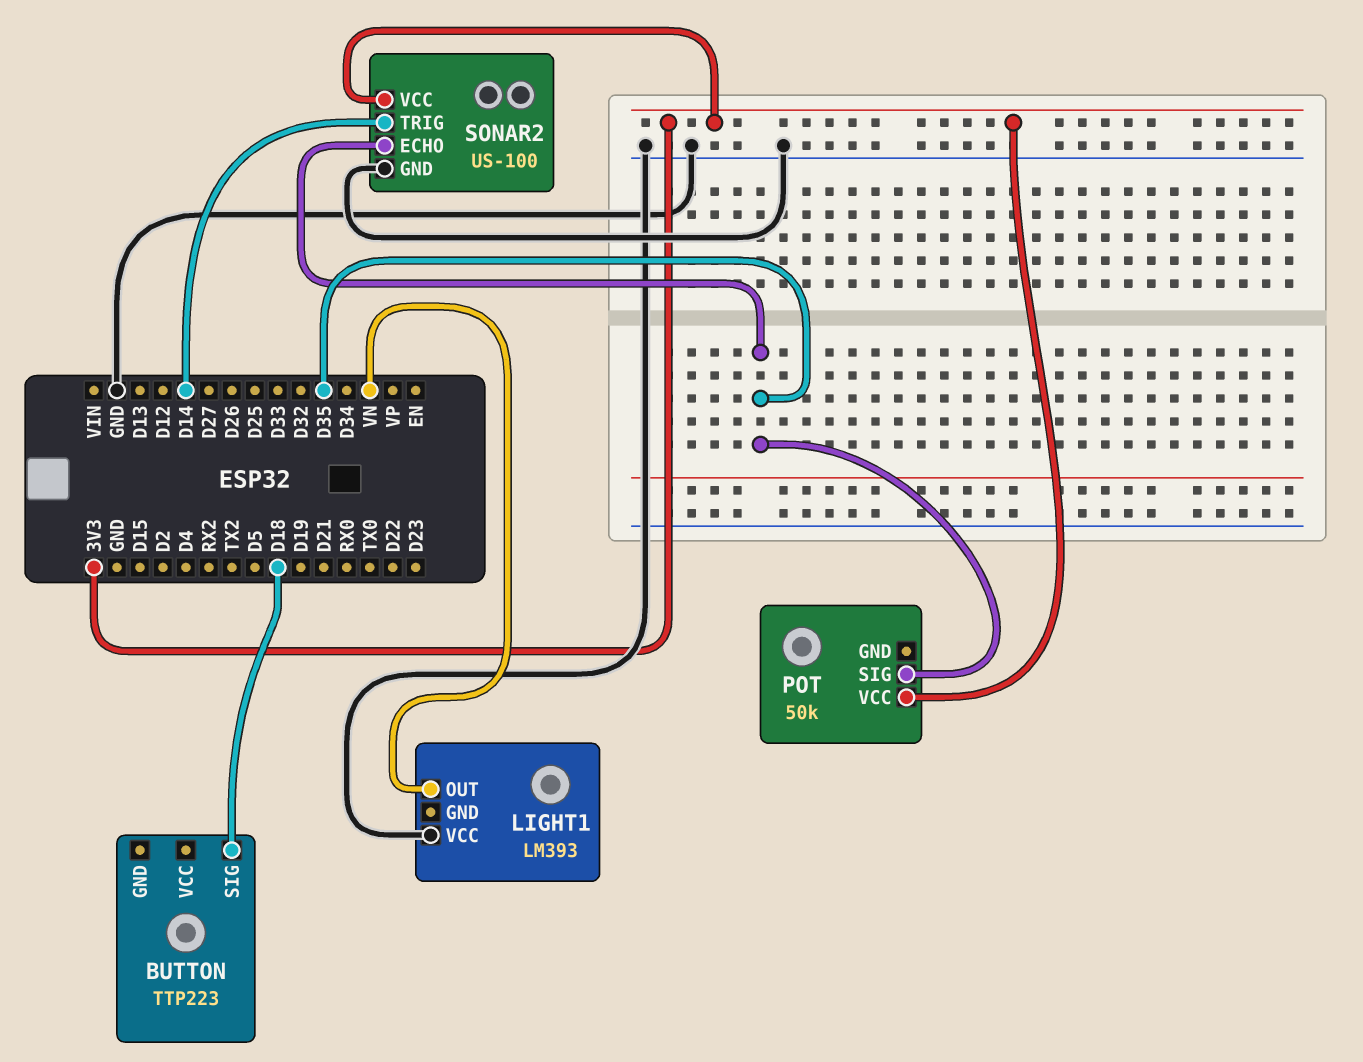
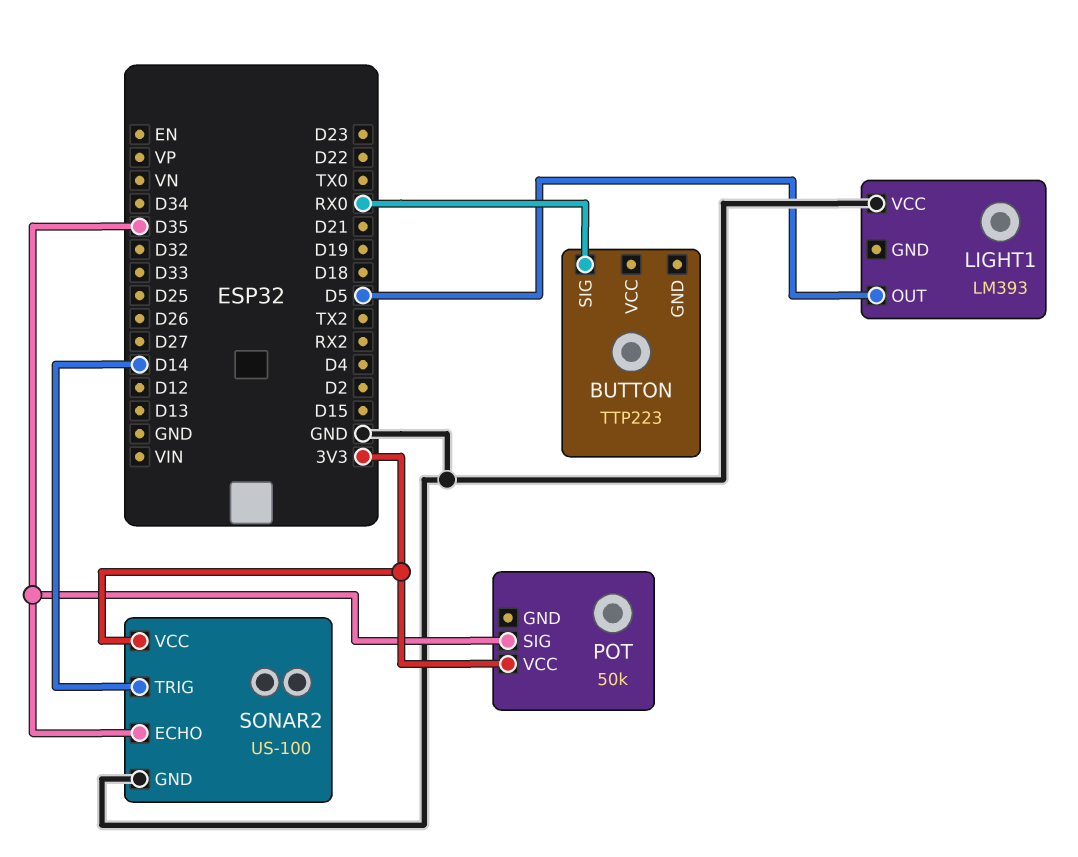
BUTTON pin SIG: D18 -> RX0
LIGHT1 pin OUT: VN -> D5

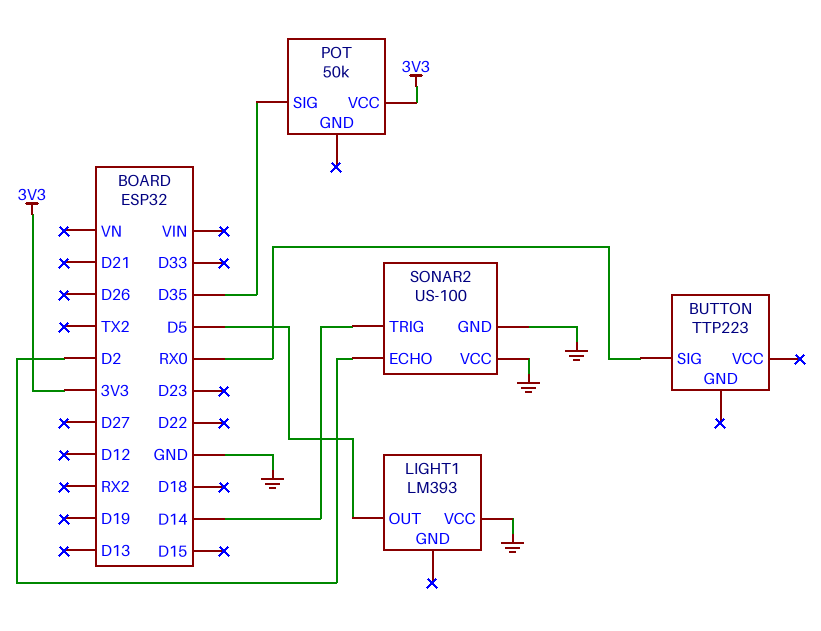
SONAR2 pin ECHO: D35 -> D2
SONAR2 pin VCC: 3V3 -> GND

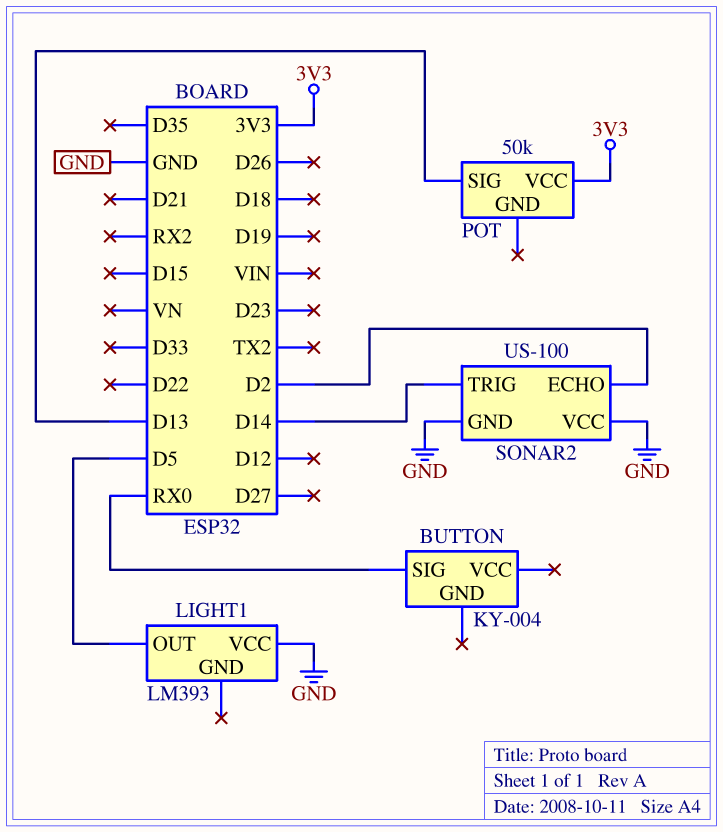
BUTTON: TTP223 -> KY-004
POT pin SIG: D35 -> D13

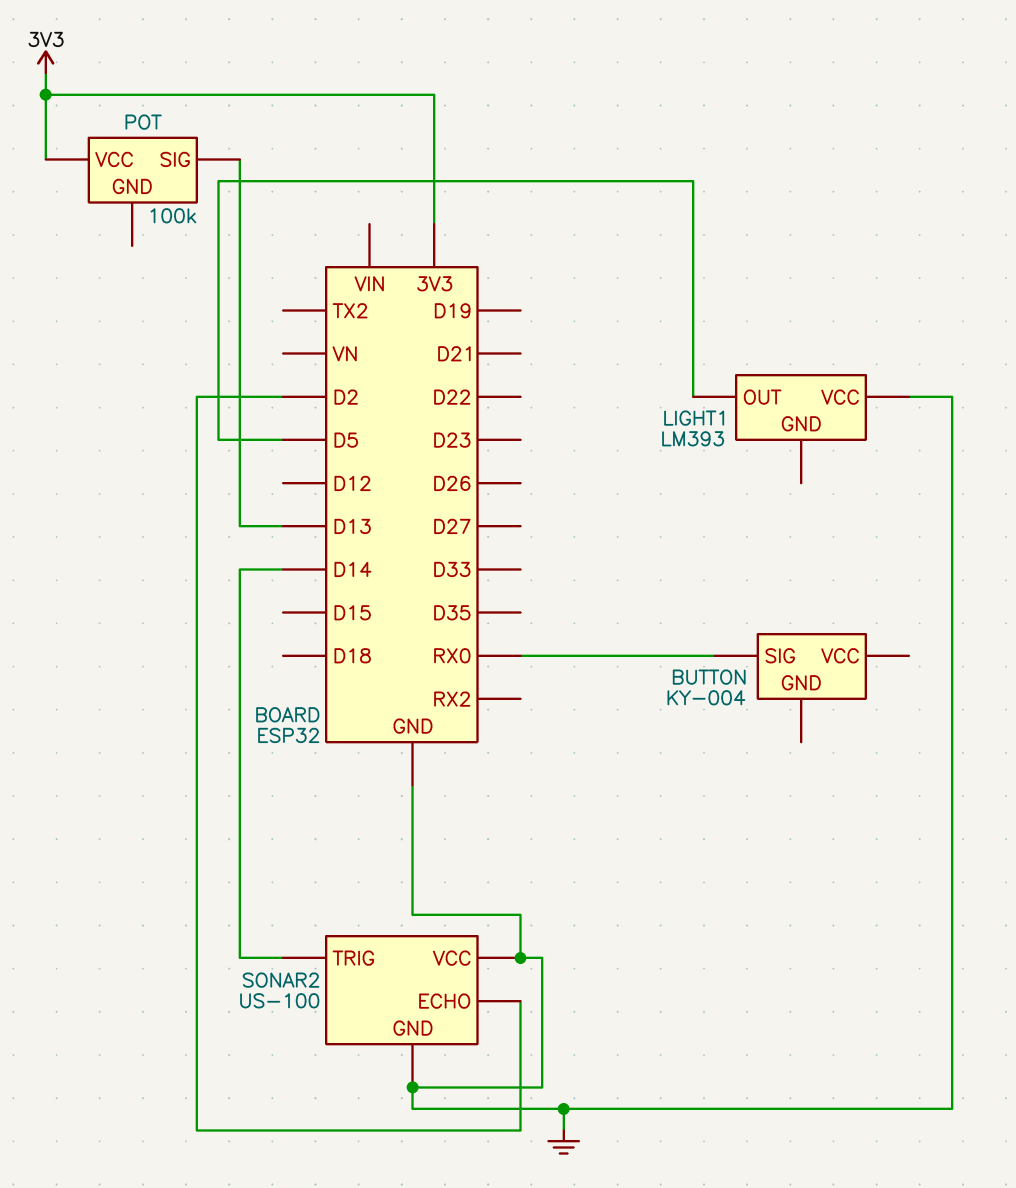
POT: 50k -> 100k

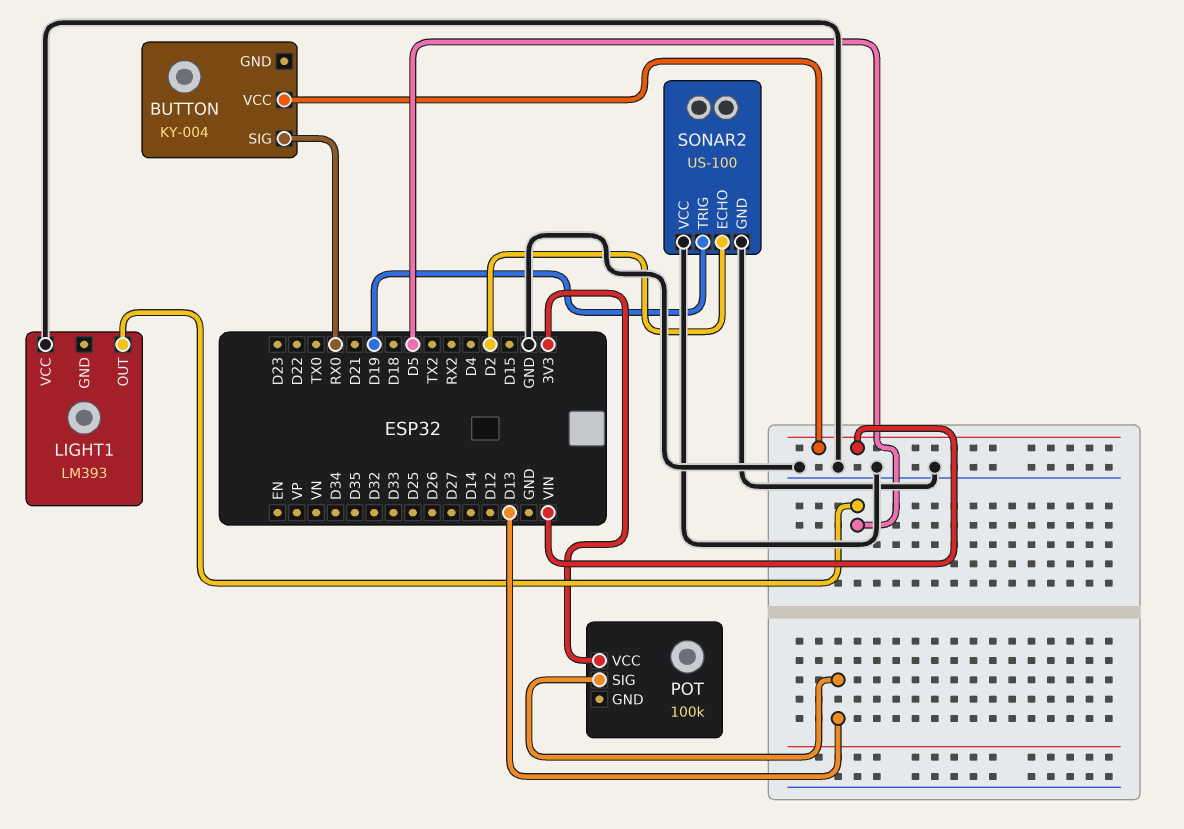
BUTTON pin VCC: none -> VIN
SONAR2 pin TRIG: D14 -> D19

